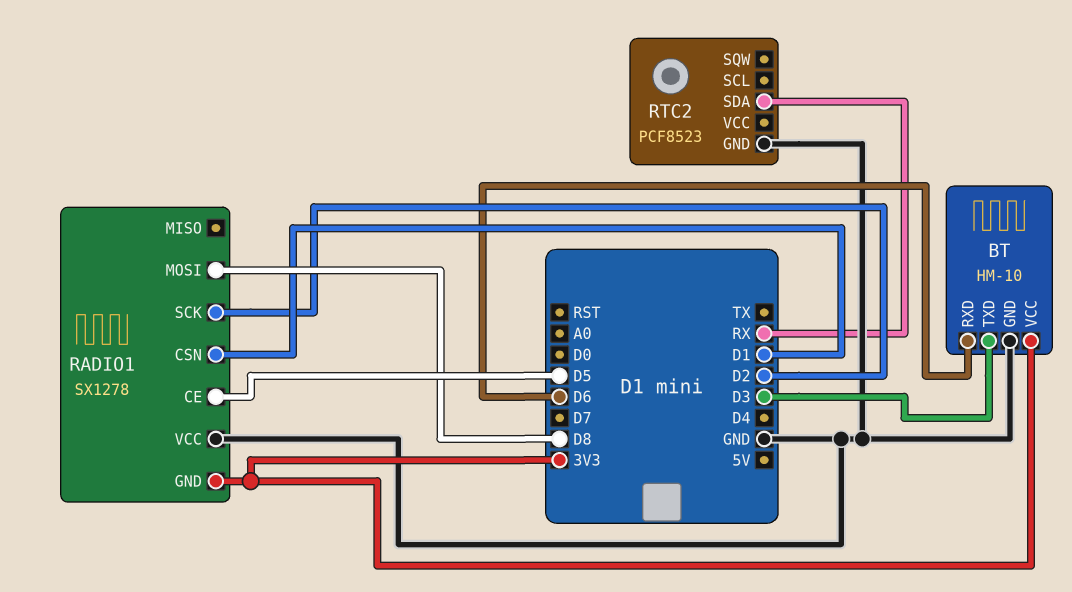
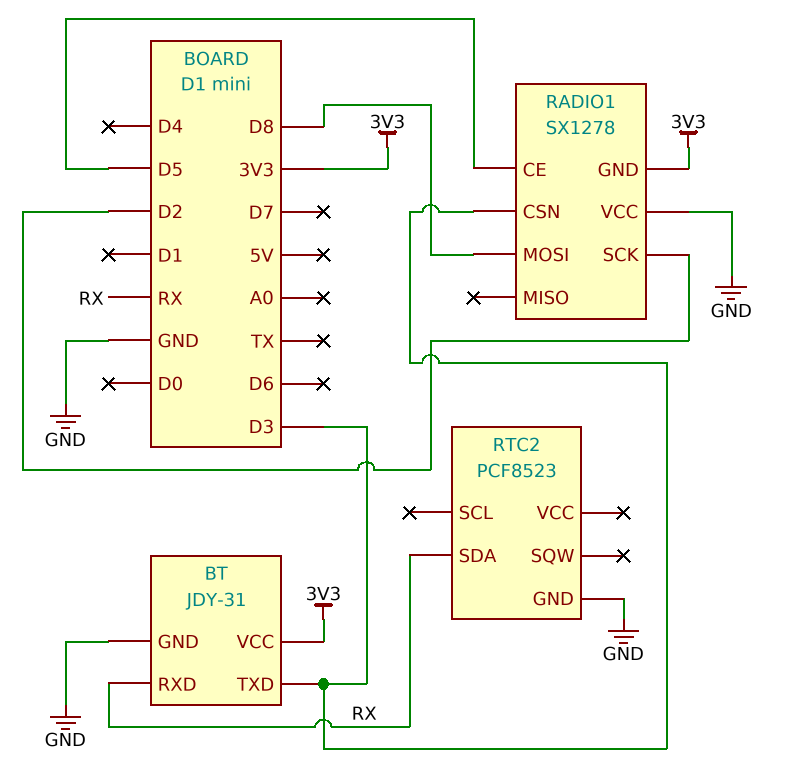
BT: HM-10 -> JDY-31
BT pin RXD: D6 -> RX
RADIO1 pin CSN: D1 -> D3

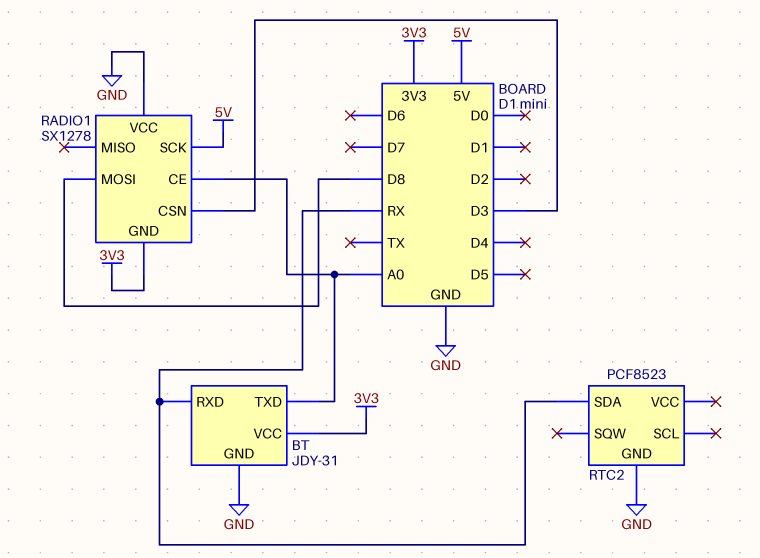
BT pin TXD: D3 -> A0
RADIO1 pin CE: D5 -> A0
RADIO1 pin SCK: D2 -> 5V

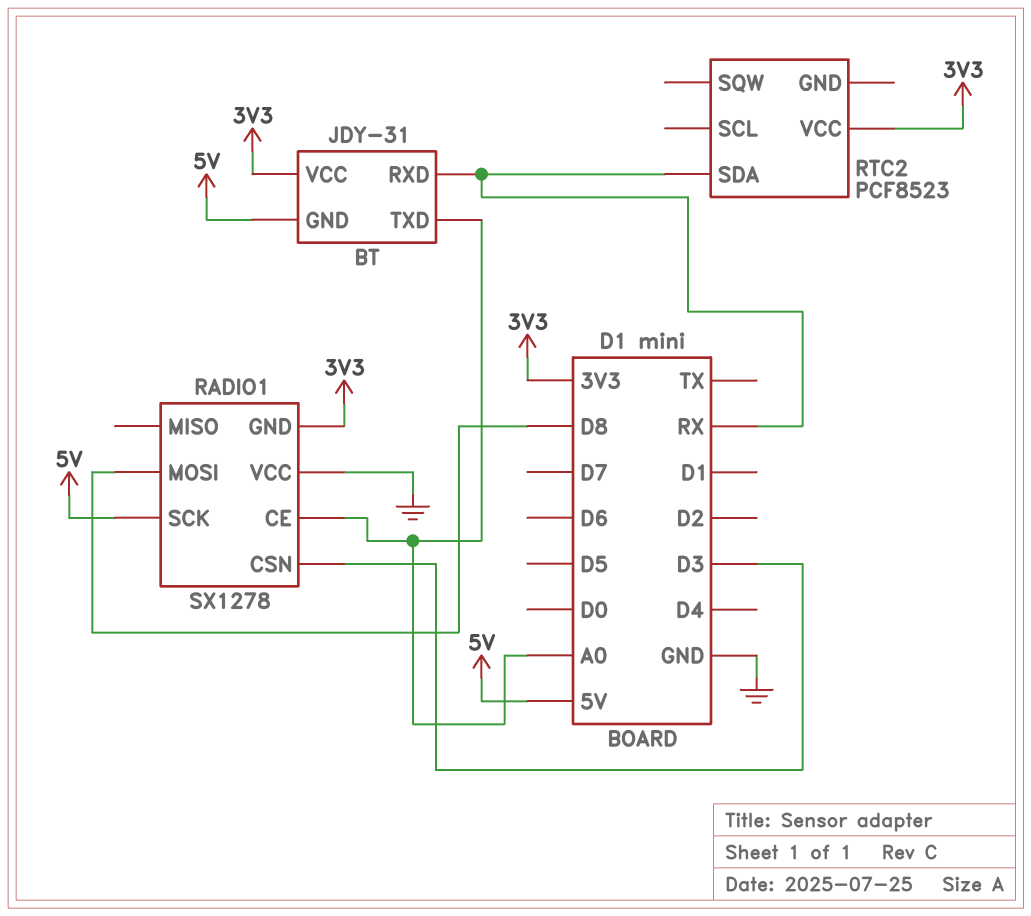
BT pin GND: GND -> 5V
RTC2 pin GND: GND -> none
RTC2 pin VCC: none -> 3V3

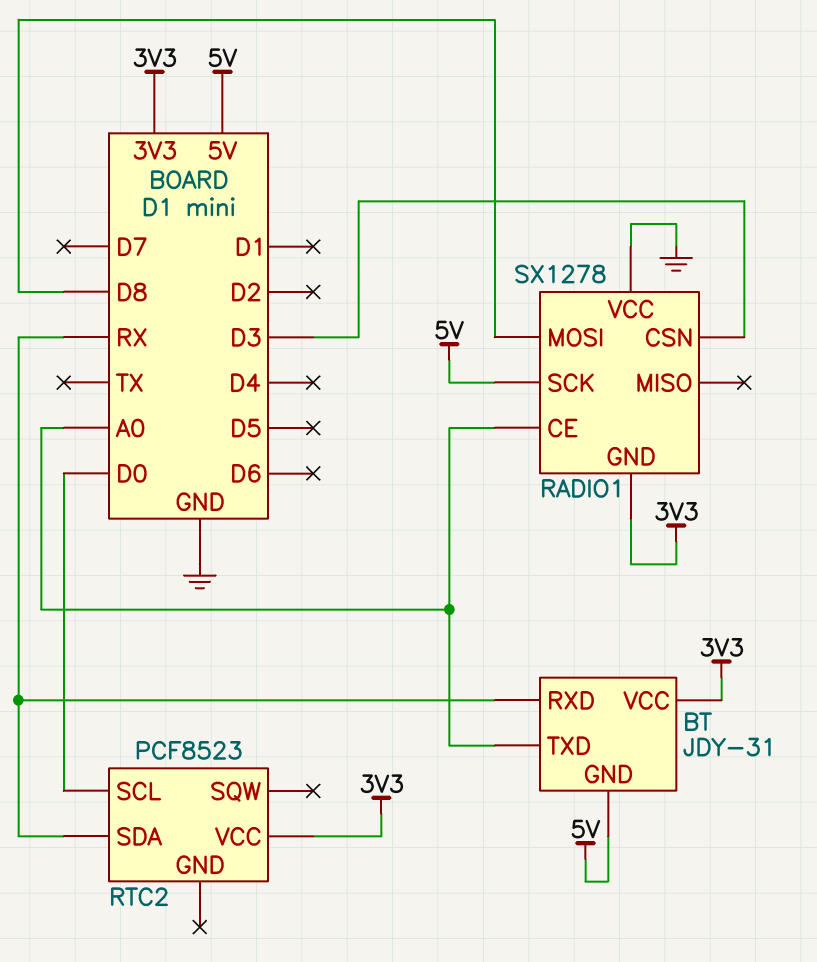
RTC2 pin SCL: none -> D0

